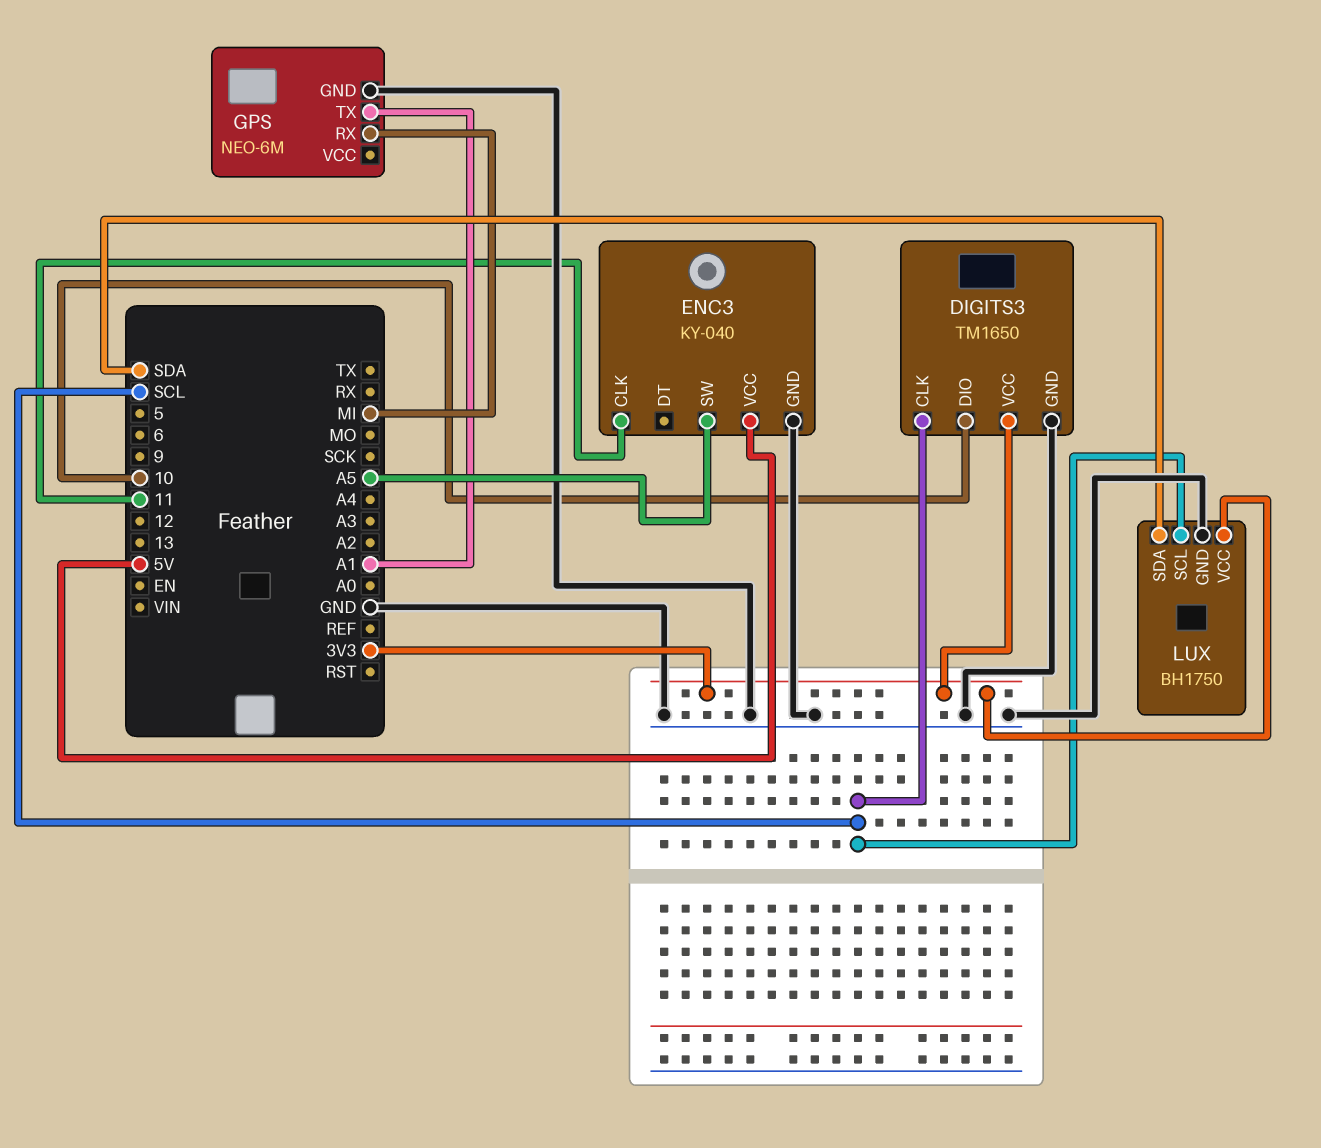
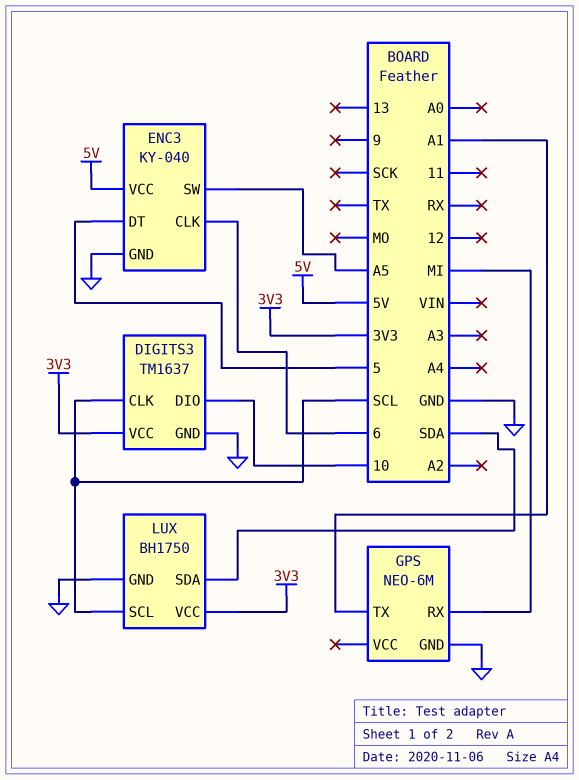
DIGITS3: TM1650 -> TM1637
ENC3 pin CLK: 11 -> 6
ENC3 pin DT: none -> 5

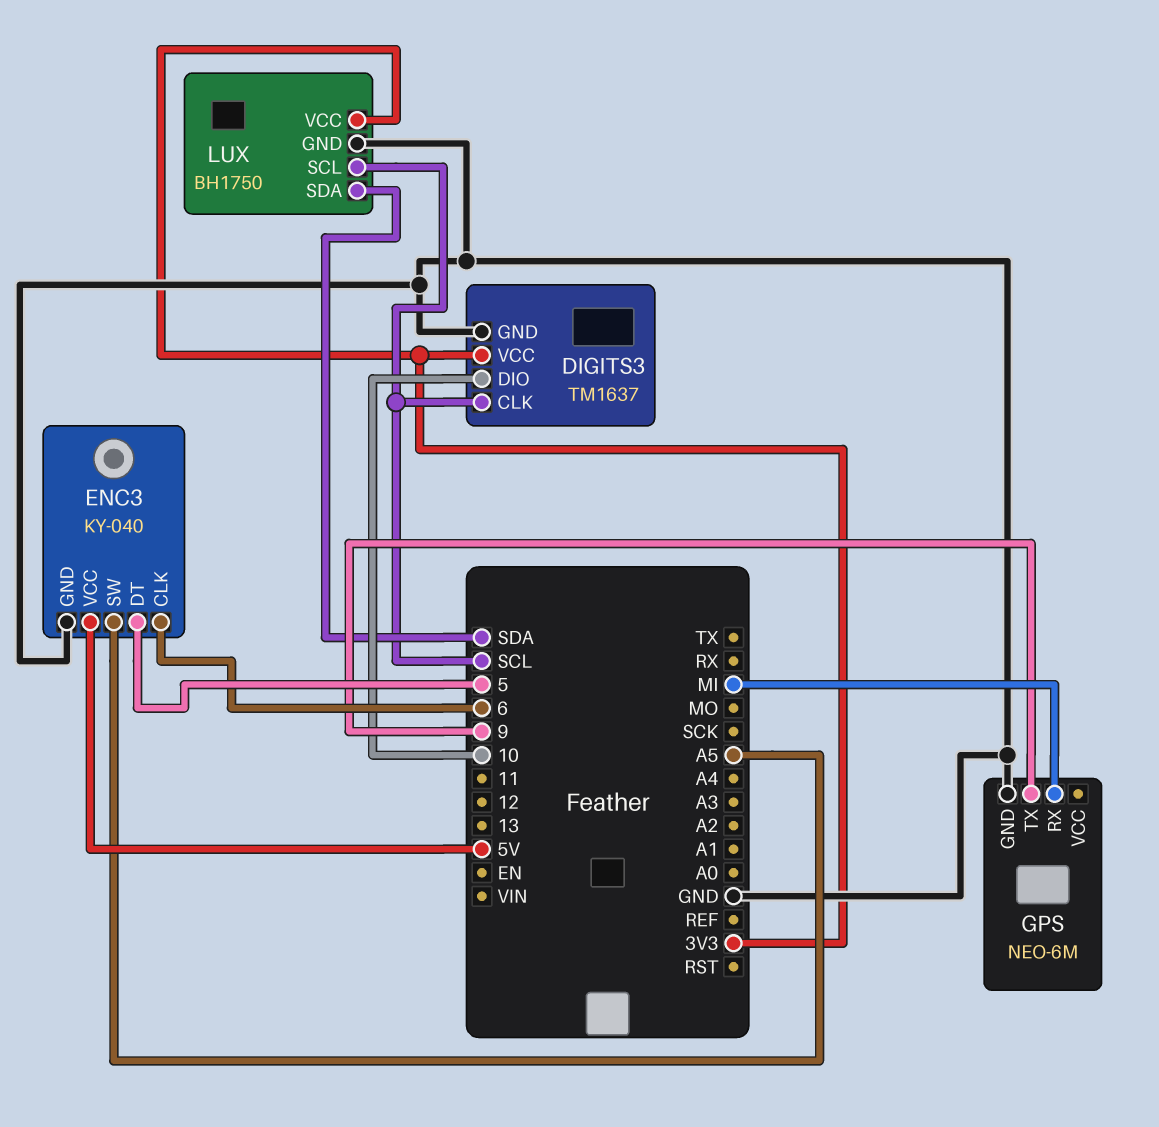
GPS pin TX: A1 -> 9

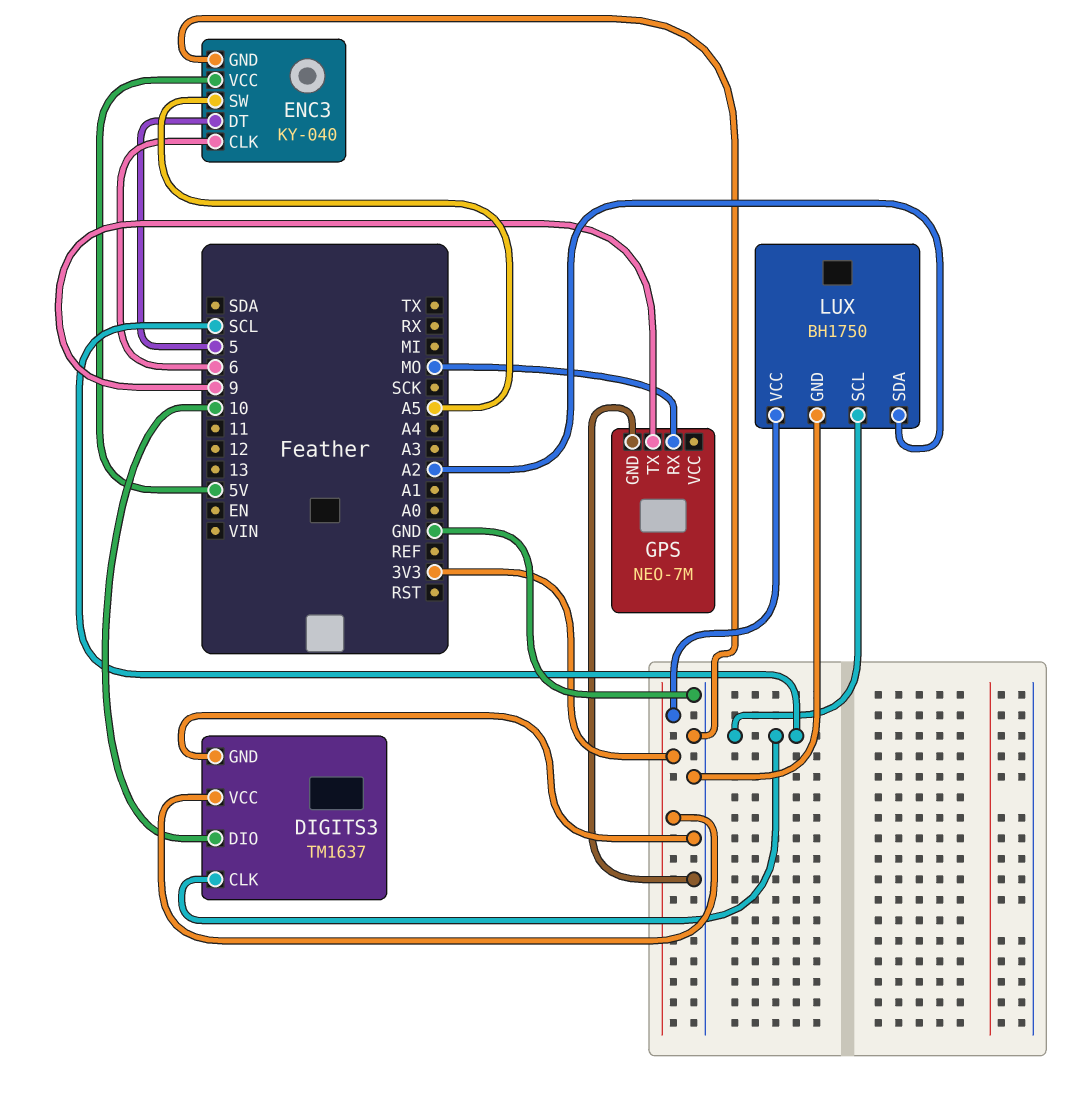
GPS: NEO-6M -> NEO-7M
GPS pin RX: MI -> MO
LUX pin SDA: SDA -> A2

